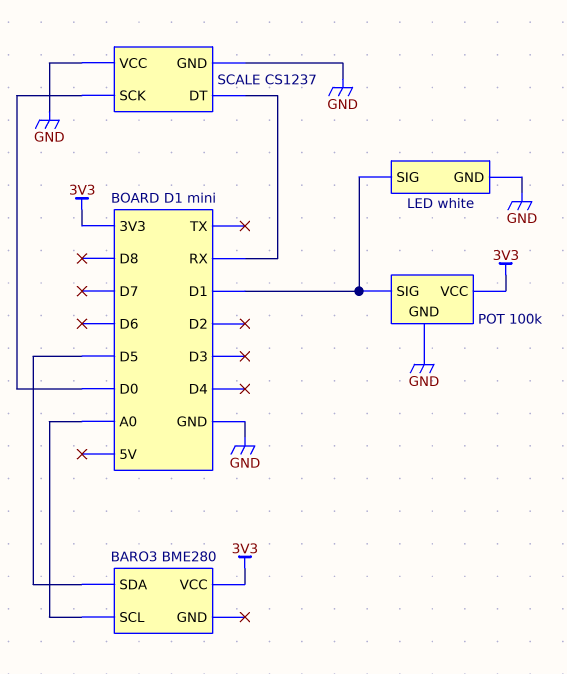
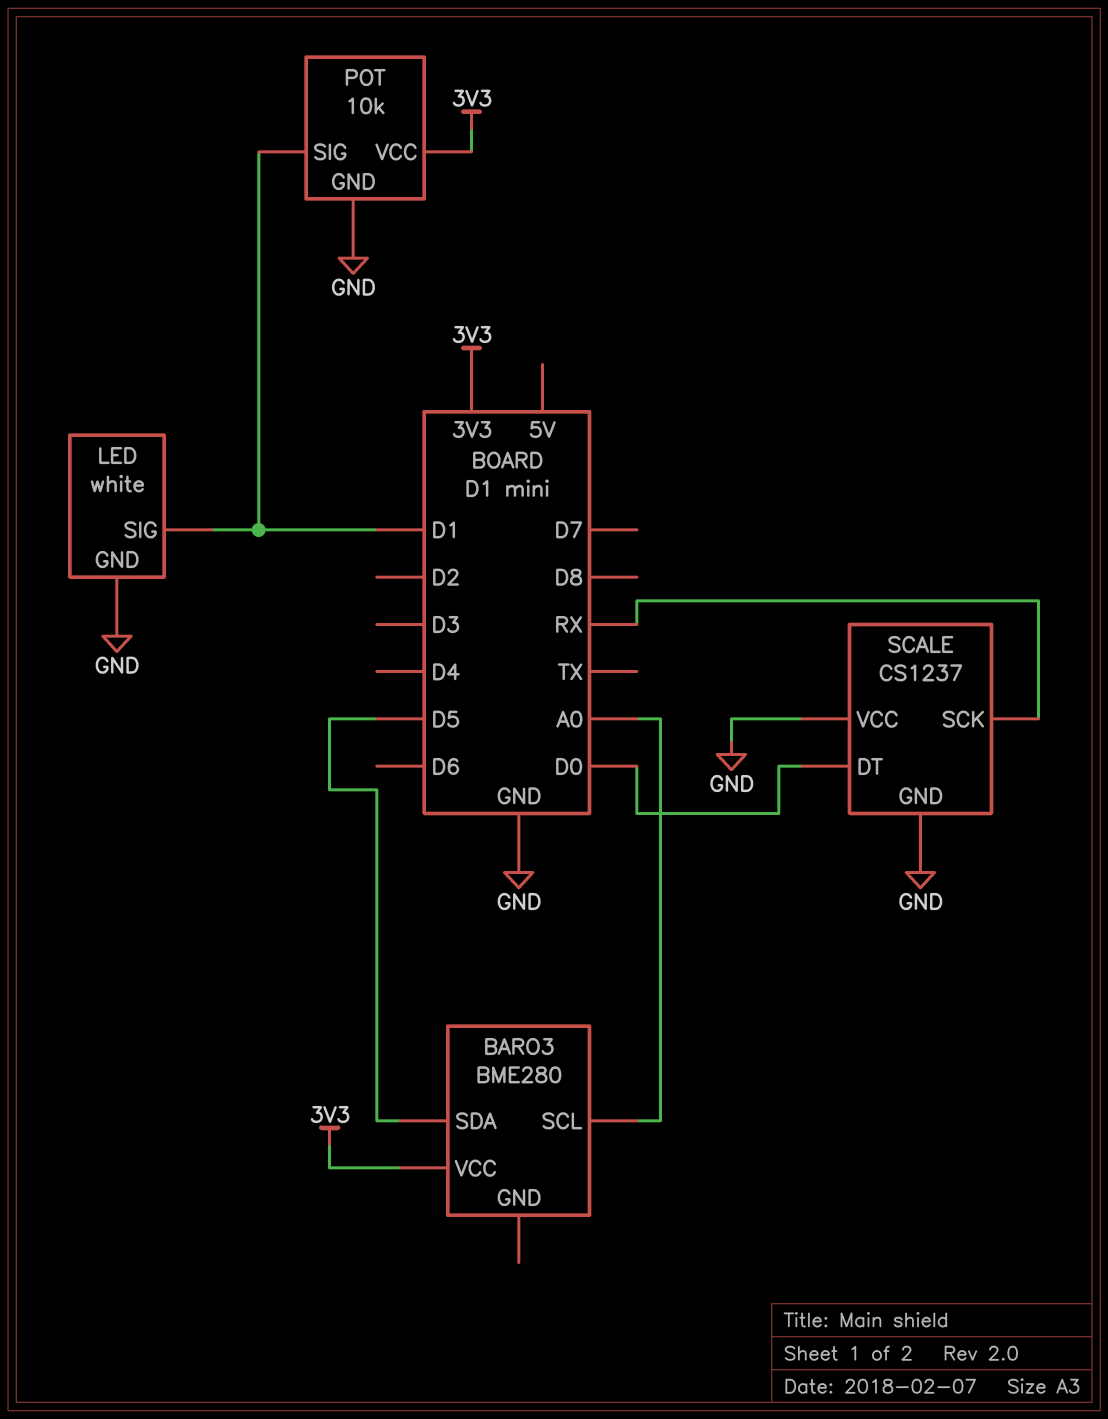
POT: 100k -> 10k
SCALE pin DT: RX -> D0
SCALE pin SCK: D0 -> RX

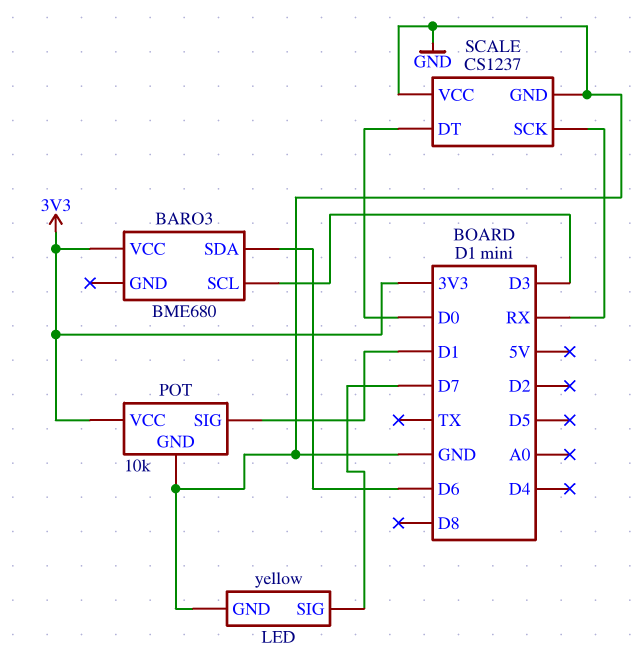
BARO3: BME280 -> BME680
BARO3 pin SCL: A0 -> D3
BARO3 pin SDA: D5 -> D6
LED: white -> yellow
LED pin SIG: D1 -> D7

